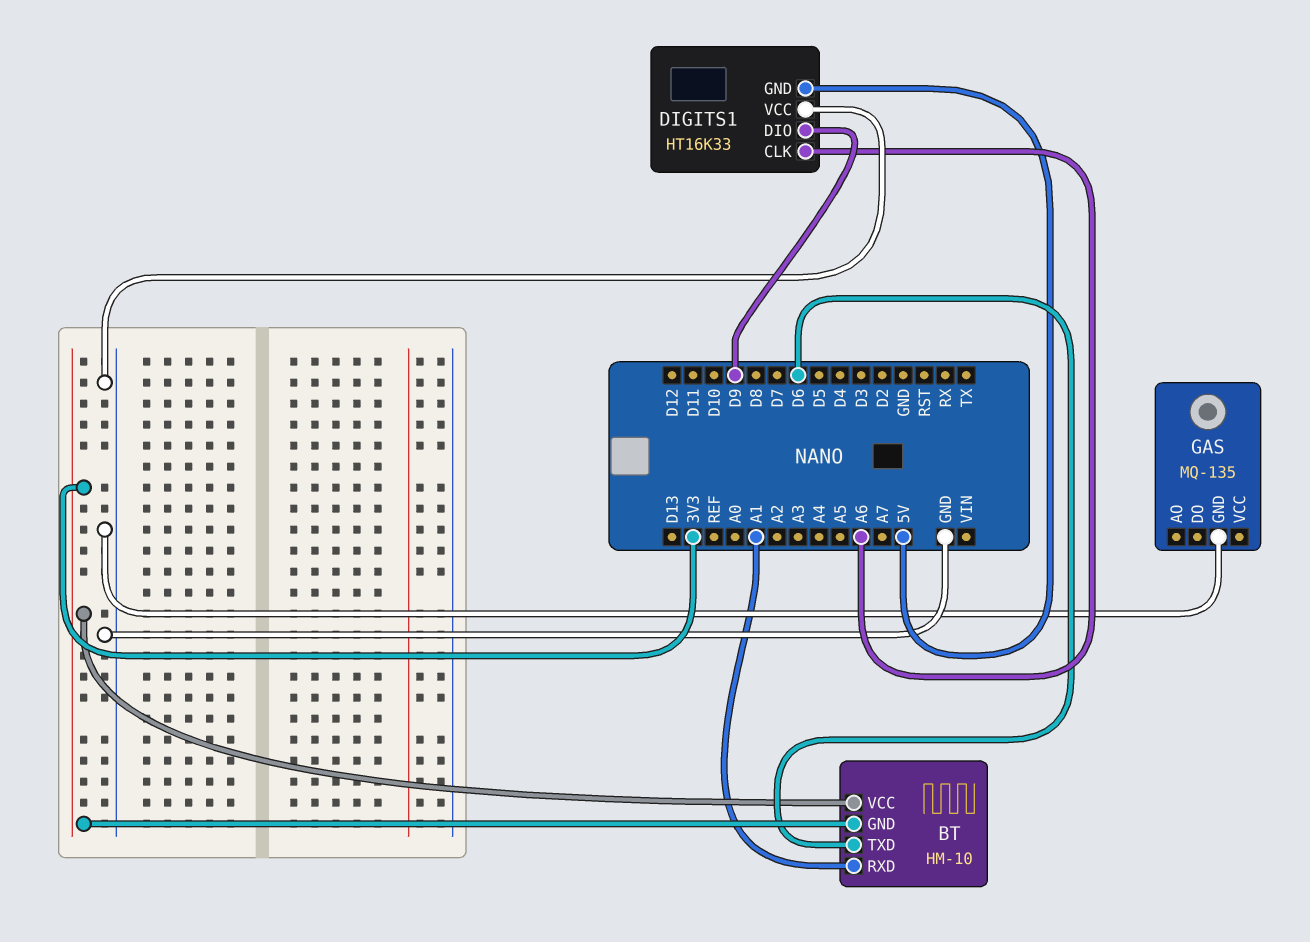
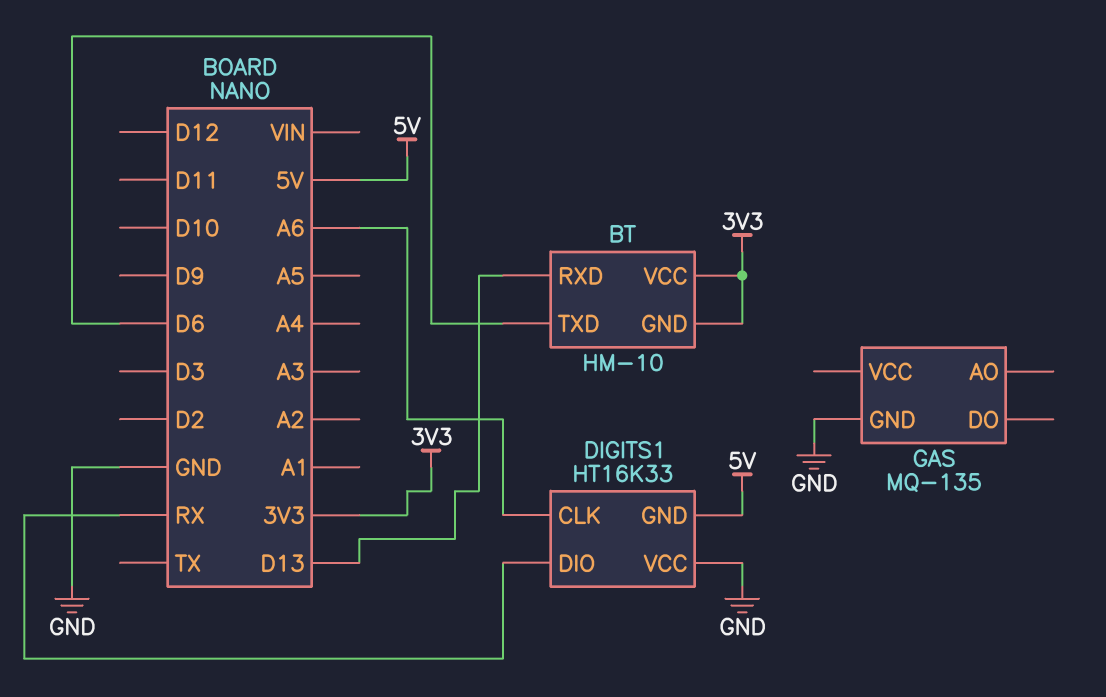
BT pin RXD: A1 -> D13
DIGITS1 pin DIO: D9 -> RX

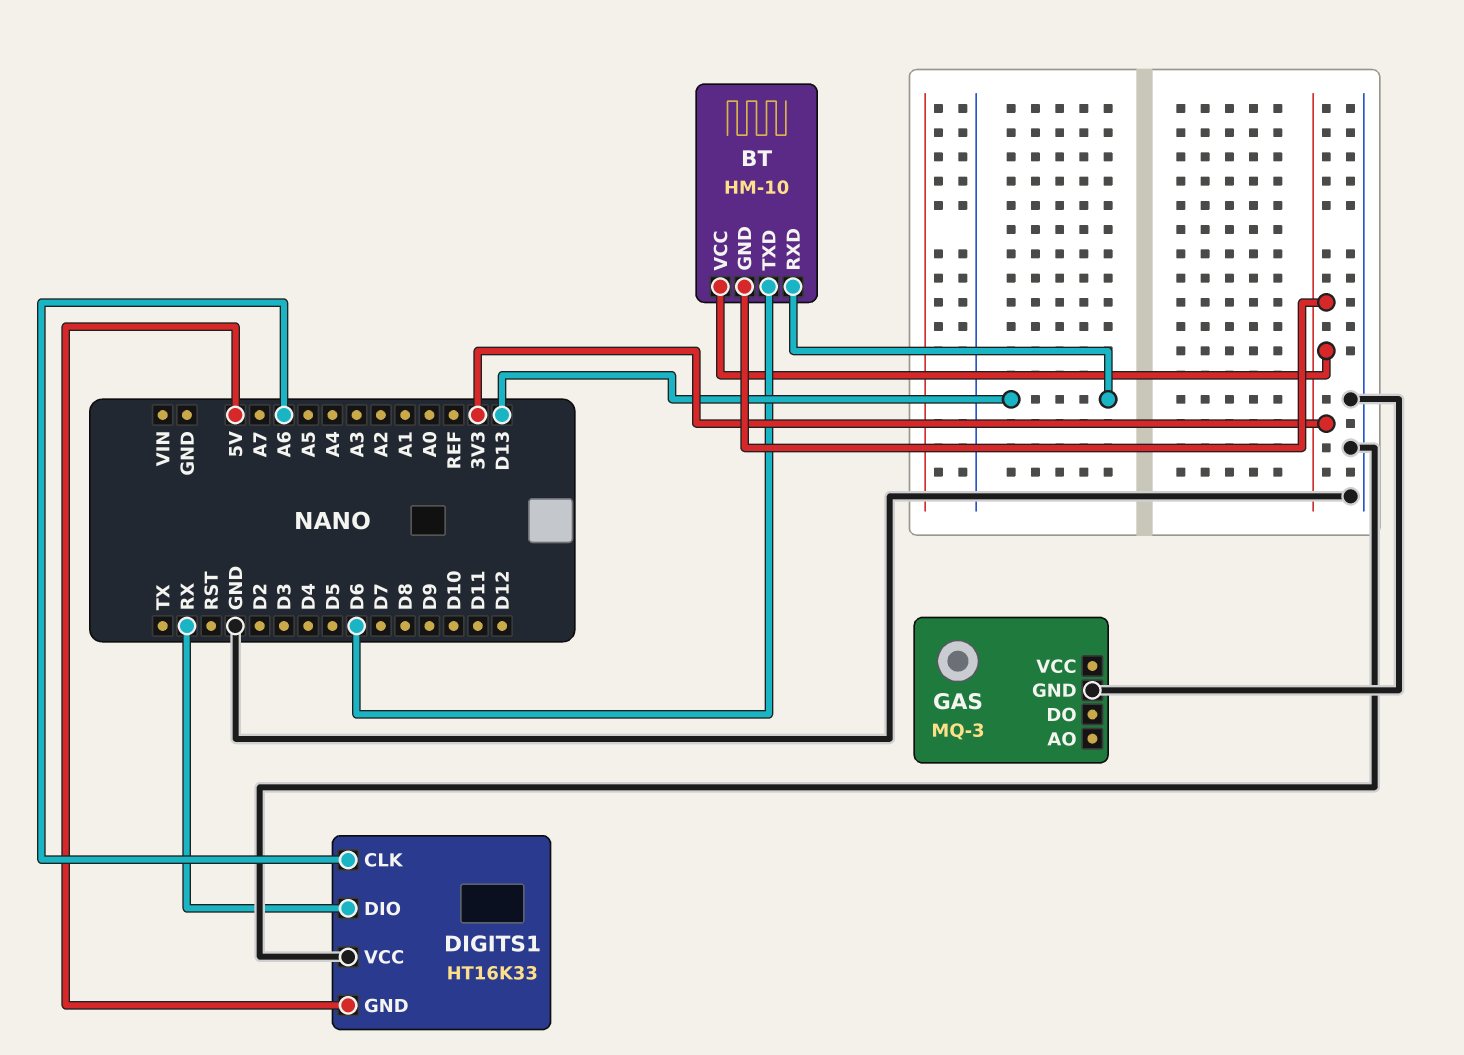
GAS: MQ-135 -> MQ-3

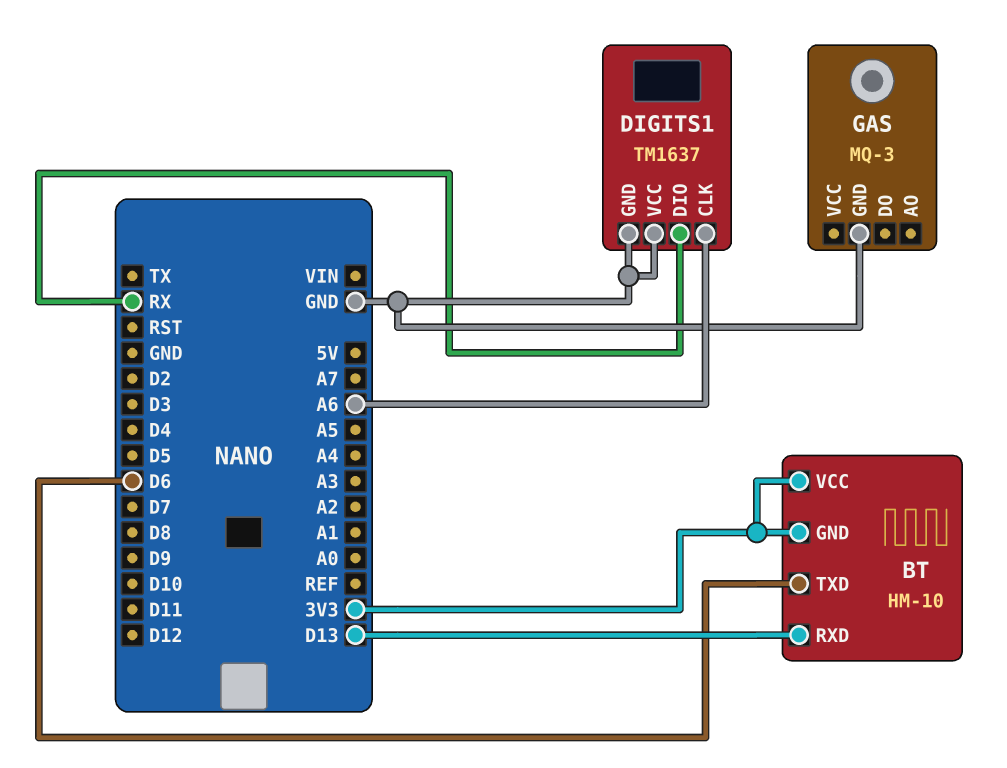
DIGITS1: HT16K33 -> TM1637
DIGITS1 pin GND: 5V -> GND

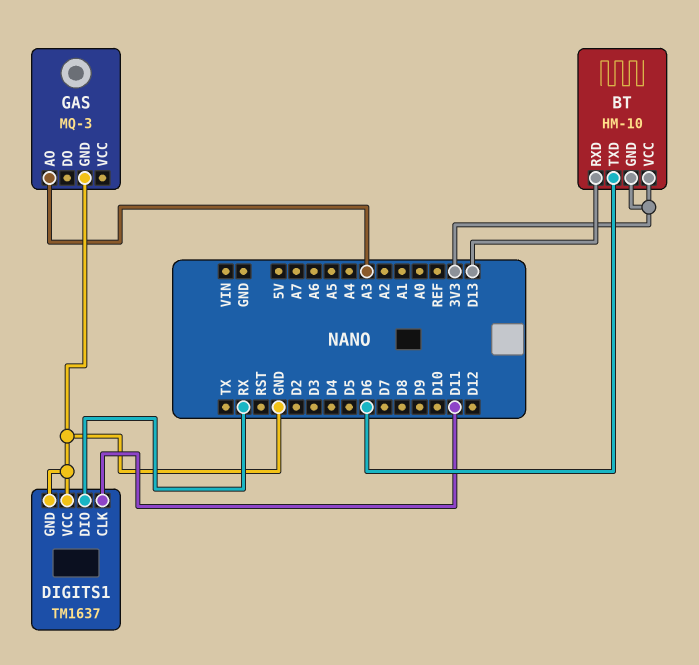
DIGITS1 pin CLK: A6 -> D11
GAS pin AO: none -> A3

